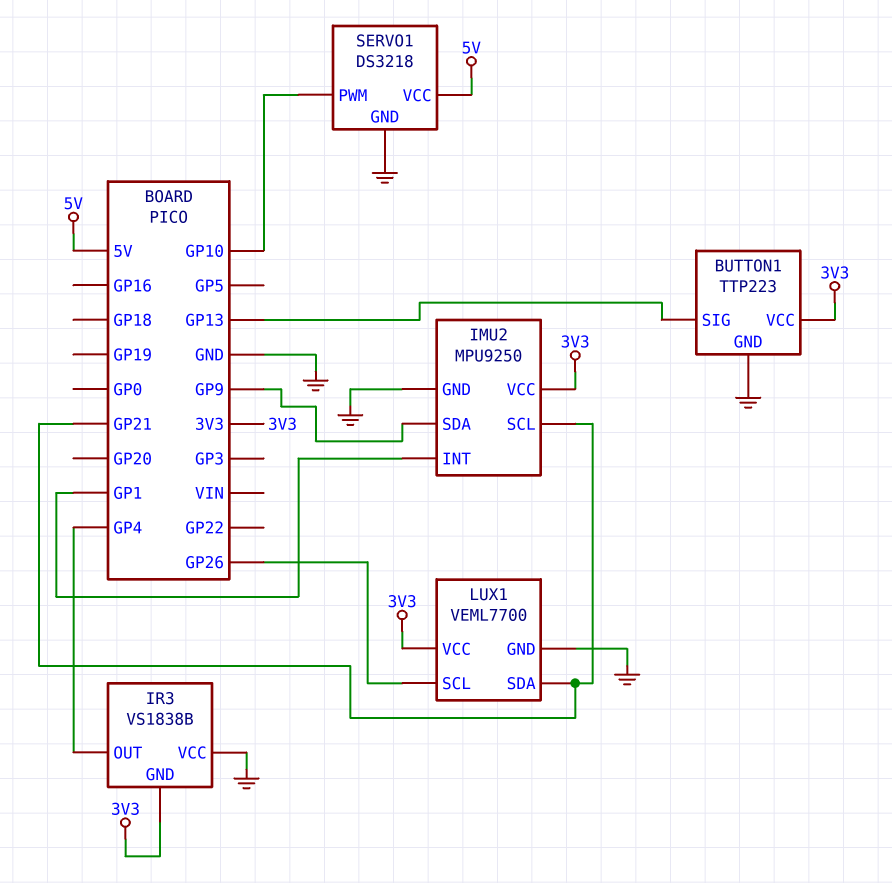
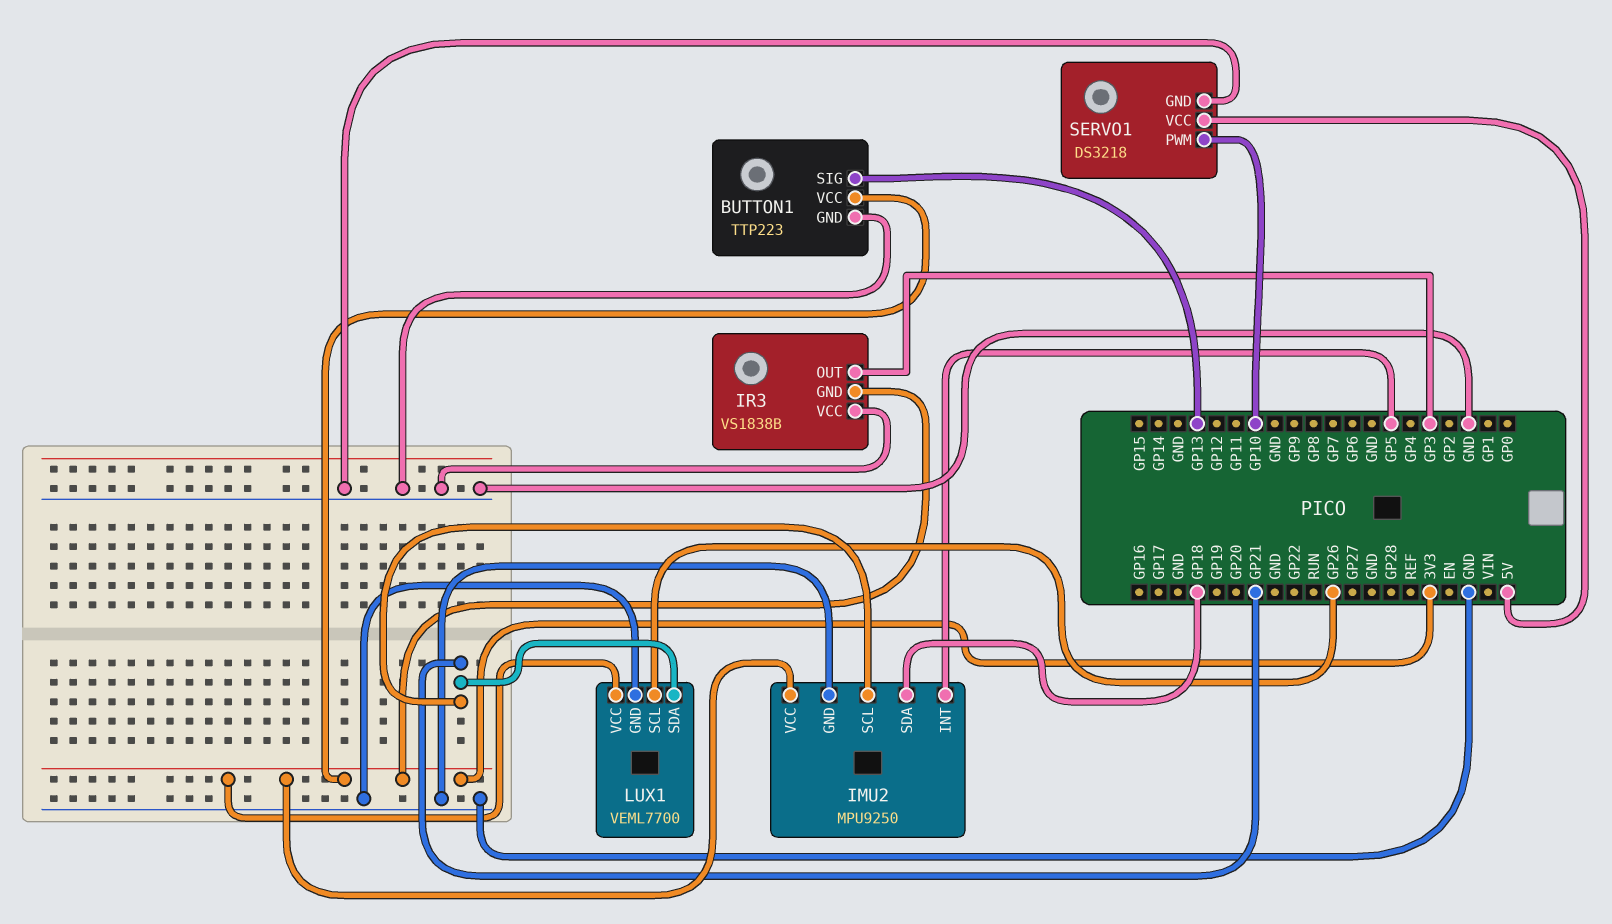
IMU2 pin INT: GP1 -> GP5
IMU2 pin SDA: GP9 -> GP18
IR3 pin OUT: GP4 -> GP3

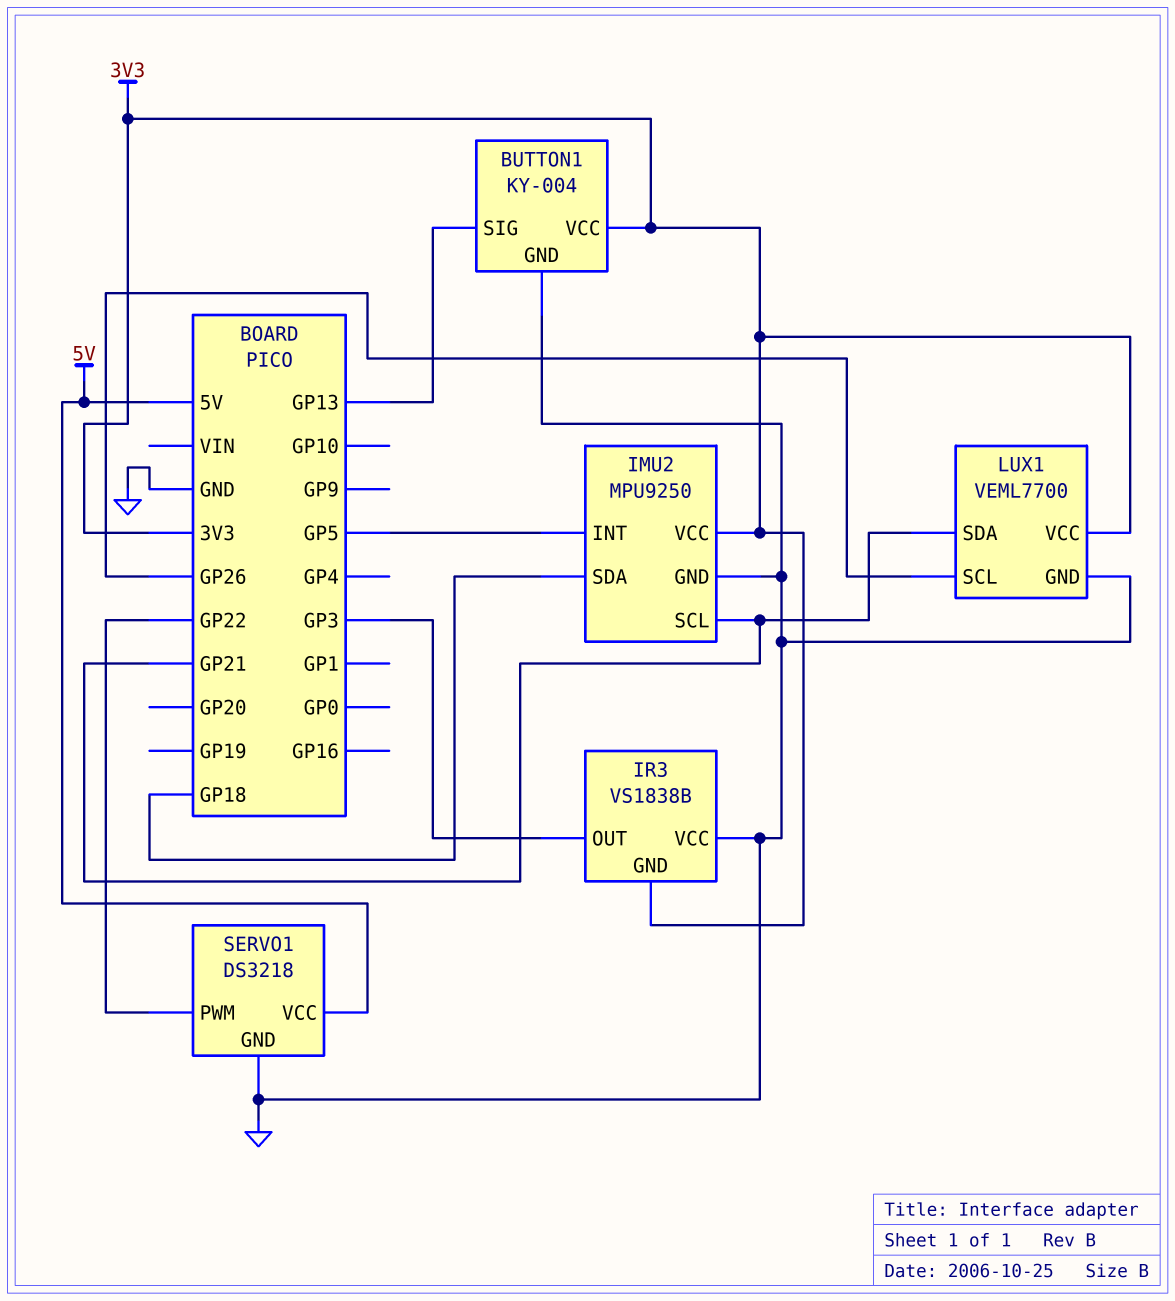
BUTTON1: TTP223 -> KY-004
SERVO1 pin PWM: GP10 -> GP22

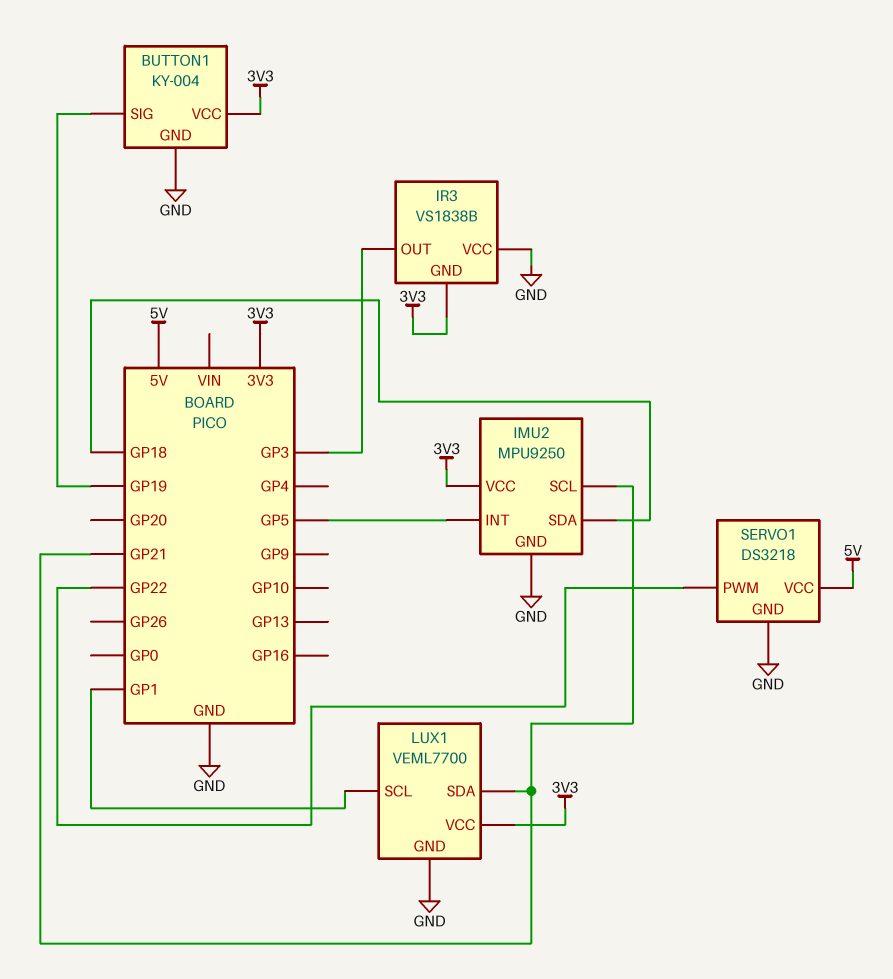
BUTTON1 pin SIG: GP13 -> GP19
LUX1 pin SCL: GP26 -> GP1

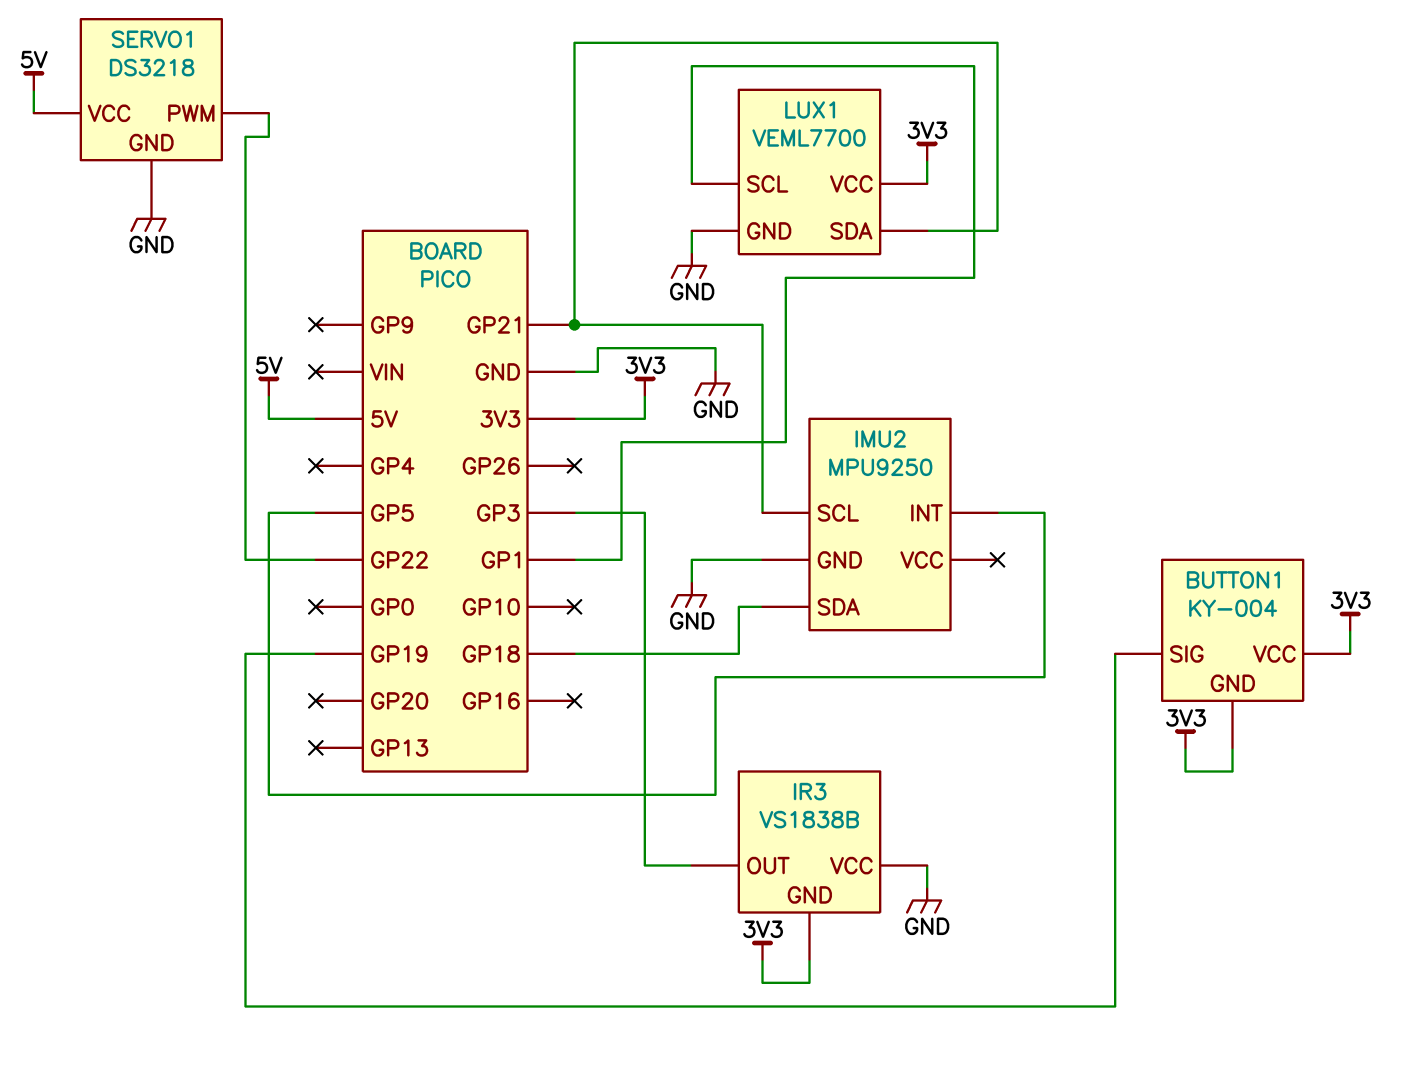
BUTTON1 pin GND: GND -> 3V3
IMU2 pin VCC: 3V3 -> none

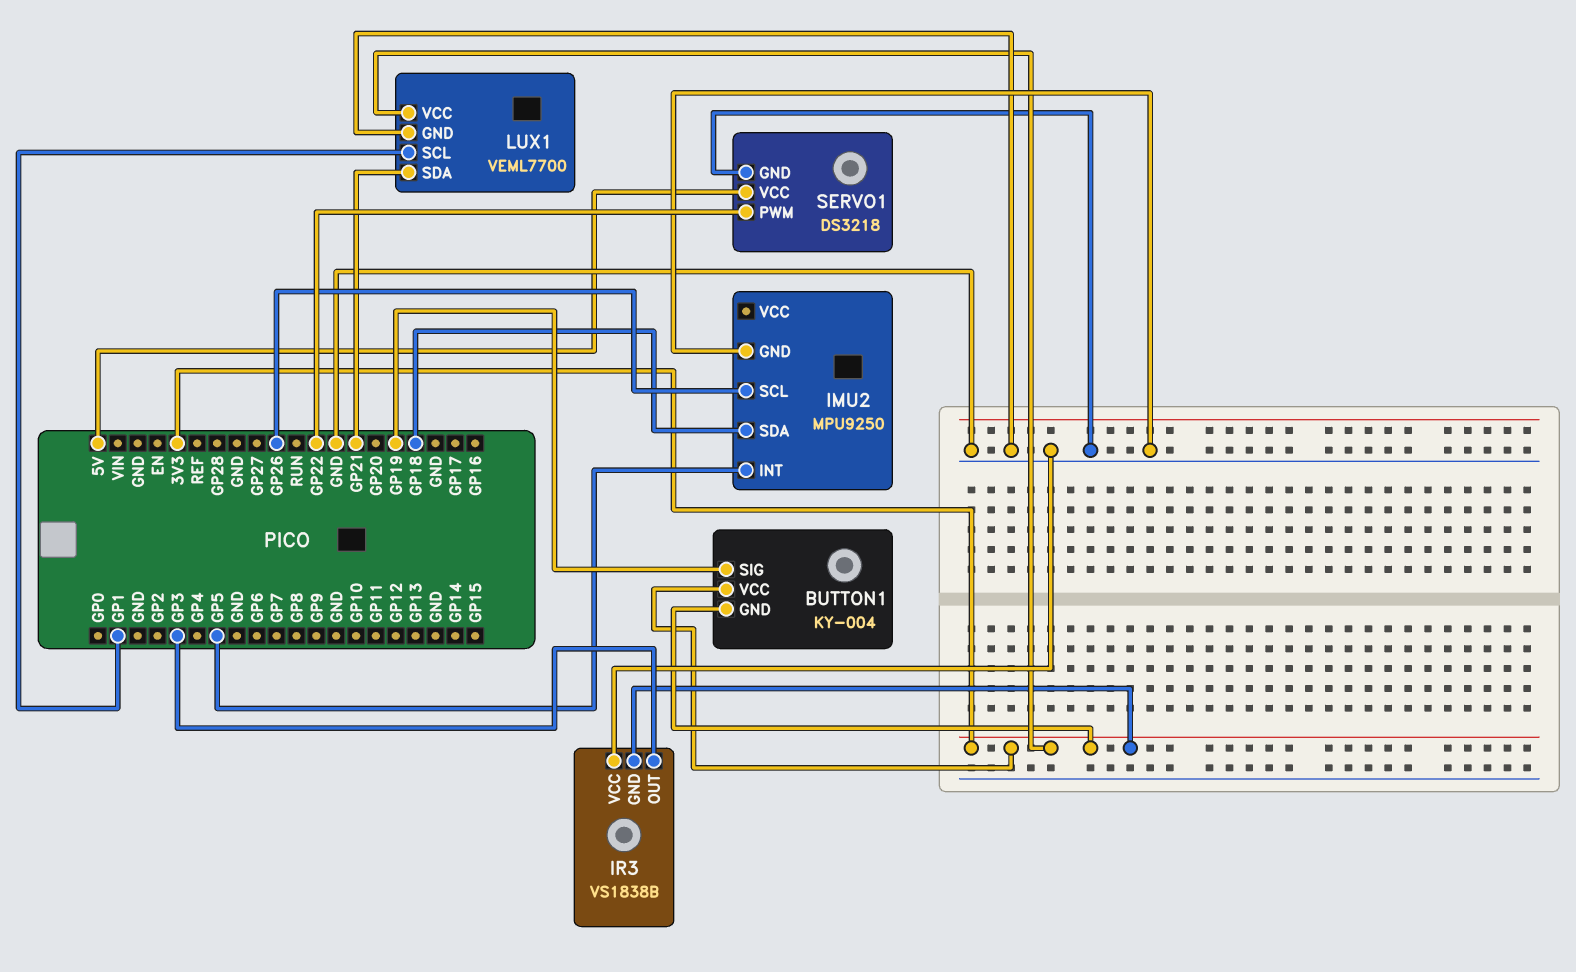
IMU2 pin SCL: GP21 -> GP26

